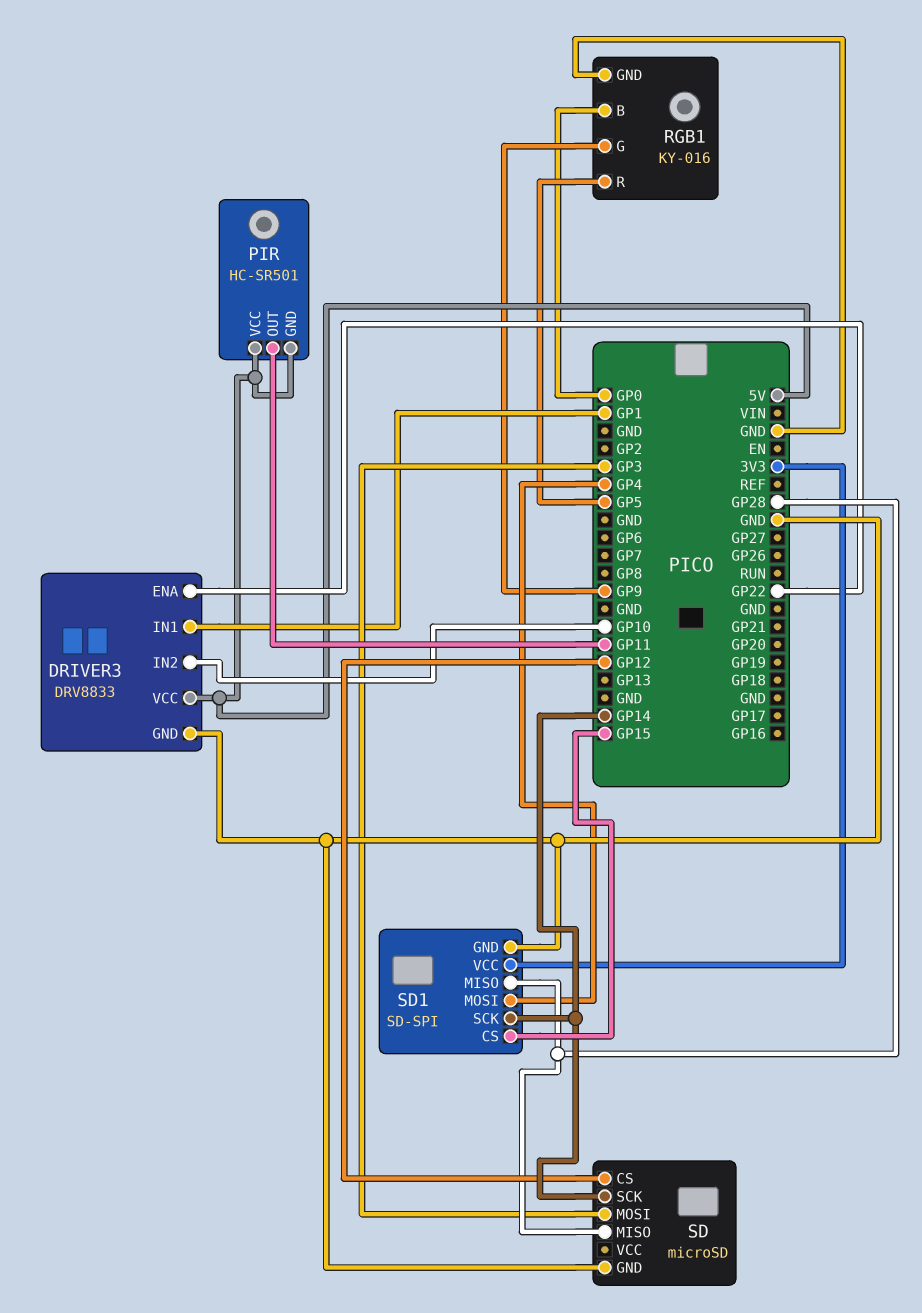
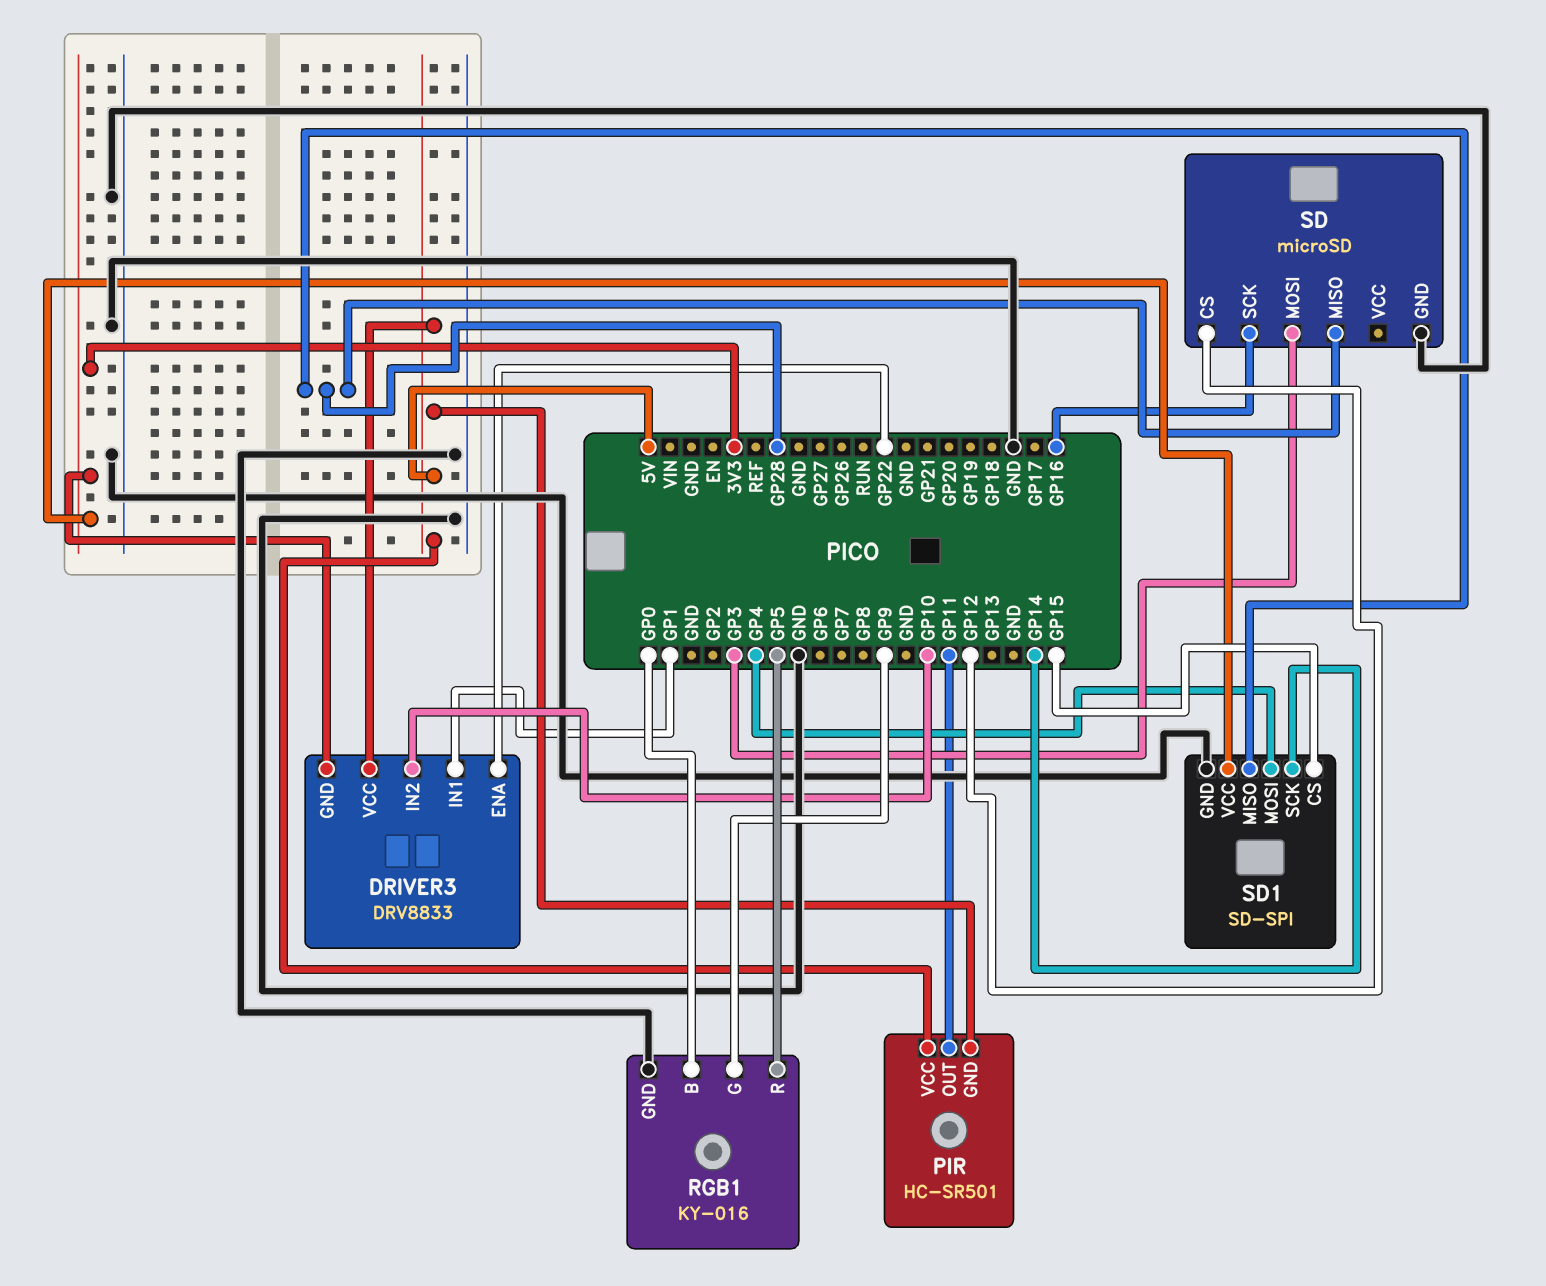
DRIVER3 pin GND: GND -> 3V3
SD pin SCK: GP14 -> GP16

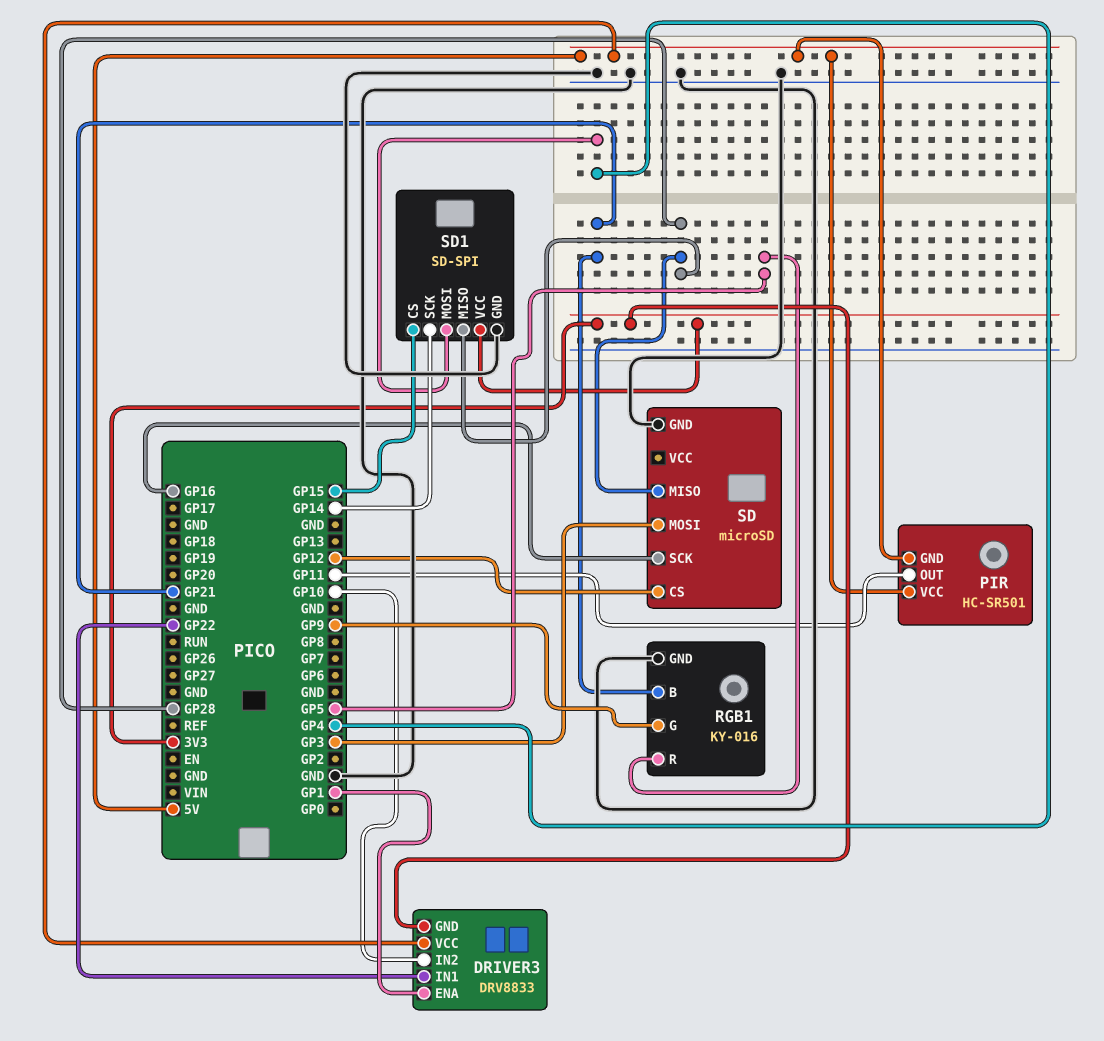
DRIVER3 pin ENA: GP22 -> GP1
DRIVER3 pin IN1: GP1 -> GP22
RGB1 pin B: GP0 -> GP21

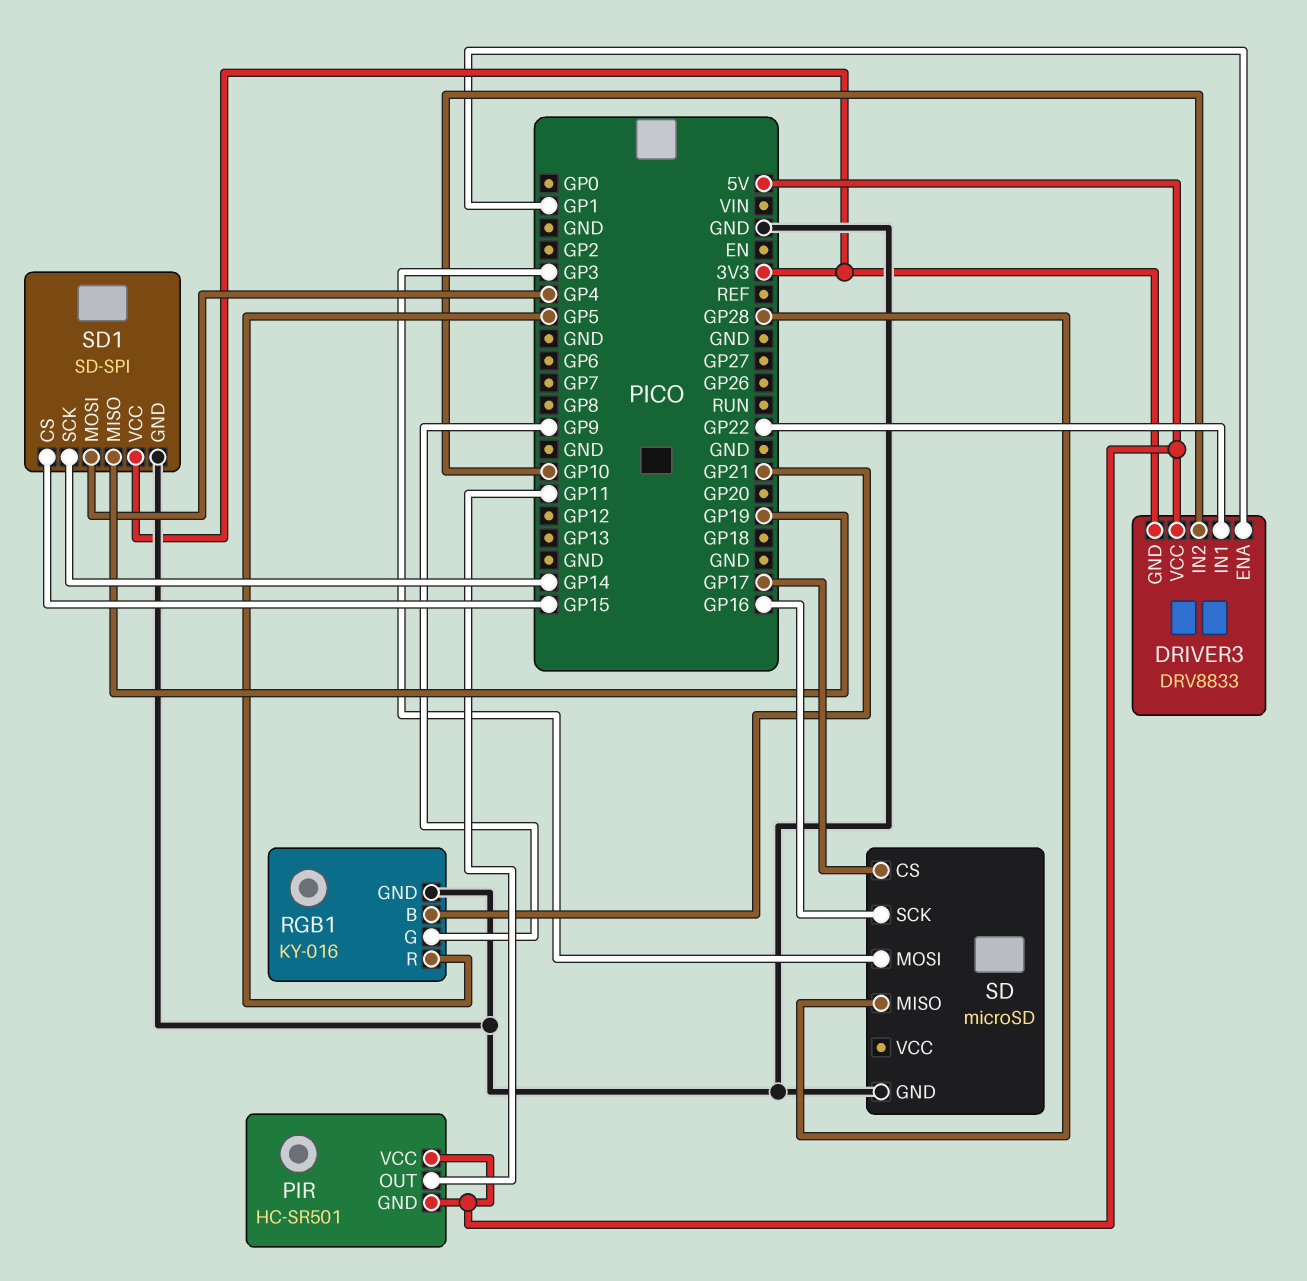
SD pin CS: GP12 -> GP17
SD1 pin MISO: GP28 -> GP19

